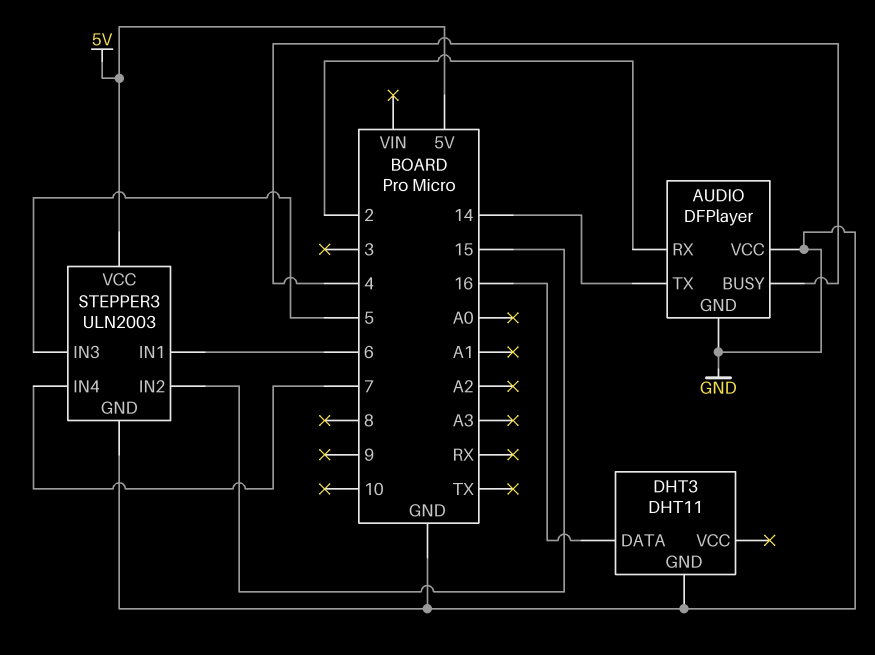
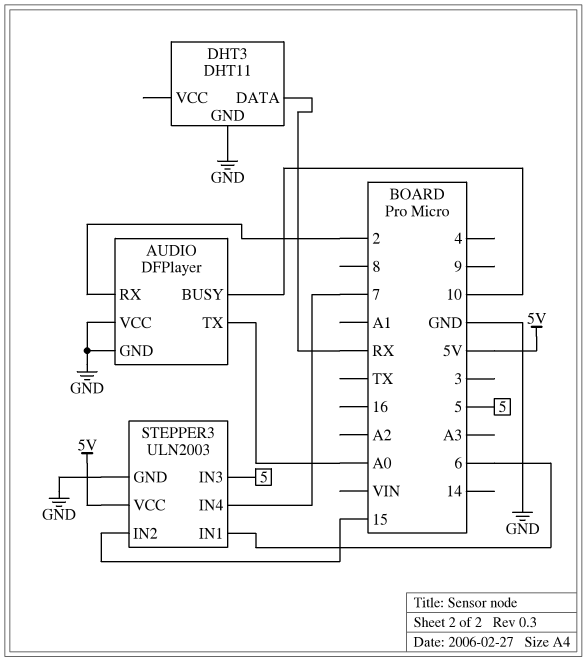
AUDIO pin BUSY: 4 -> 10
AUDIO pin TX: 14 -> A0
DHT3 pin DATA: 16 -> RX

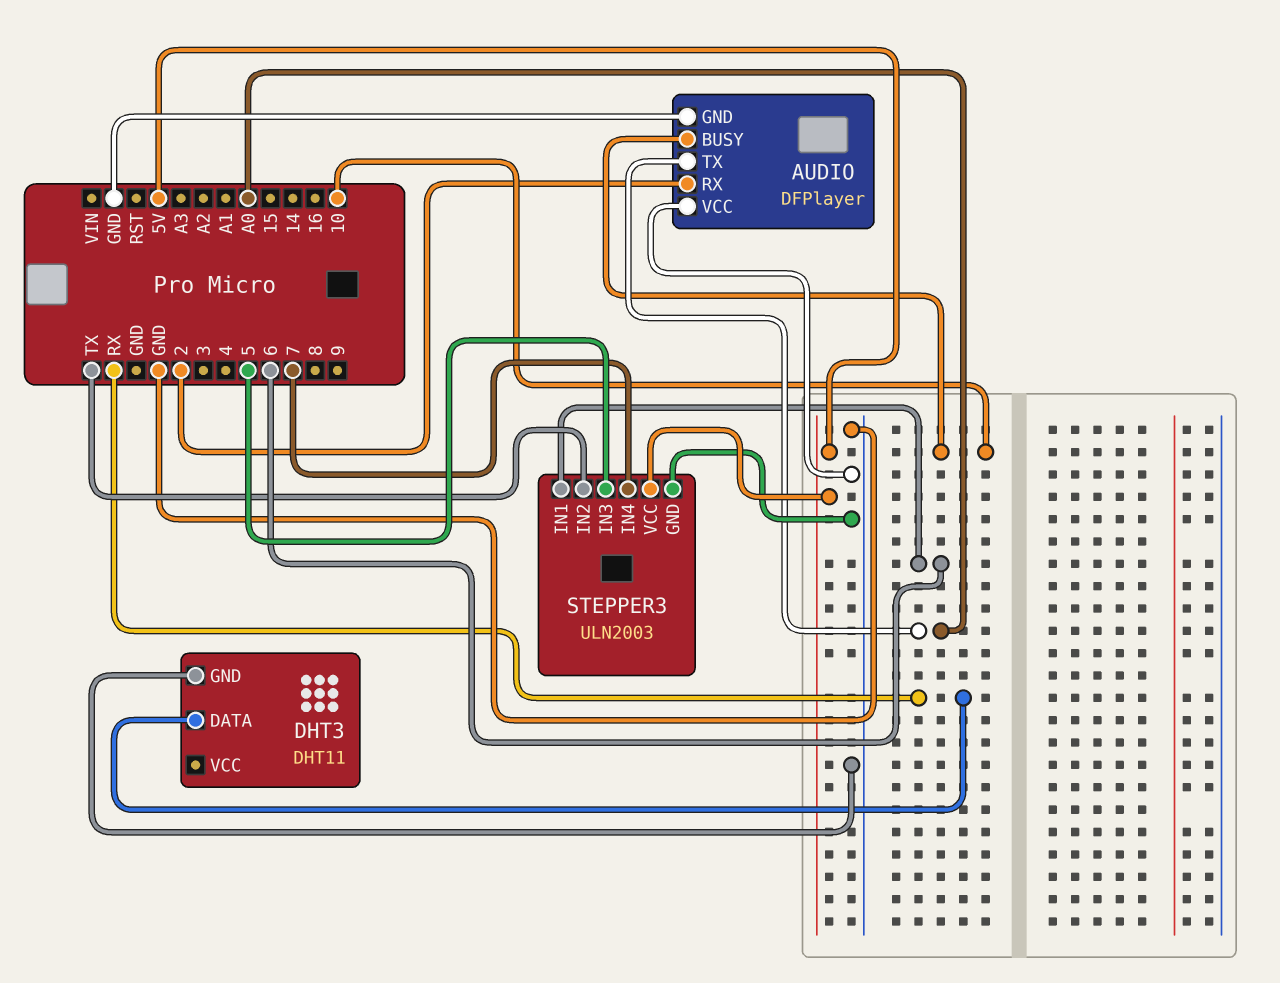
STEPPER3 pin IN2: 15 -> TX

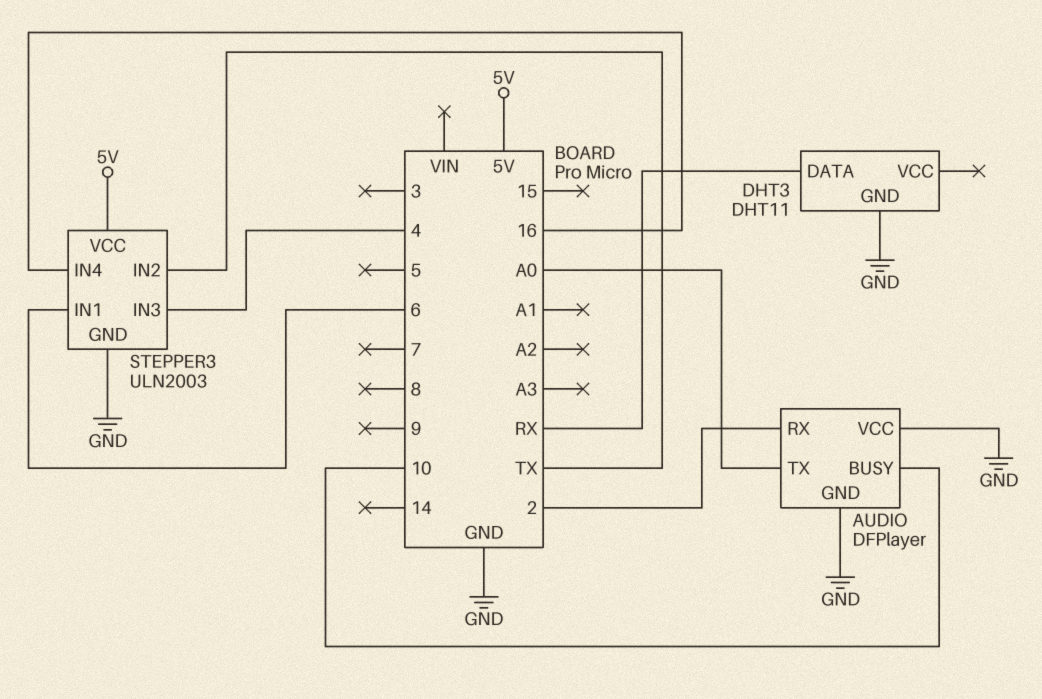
STEPPER3 pin IN3: 5 -> 4
STEPPER3 pin IN4: 7 -> 16

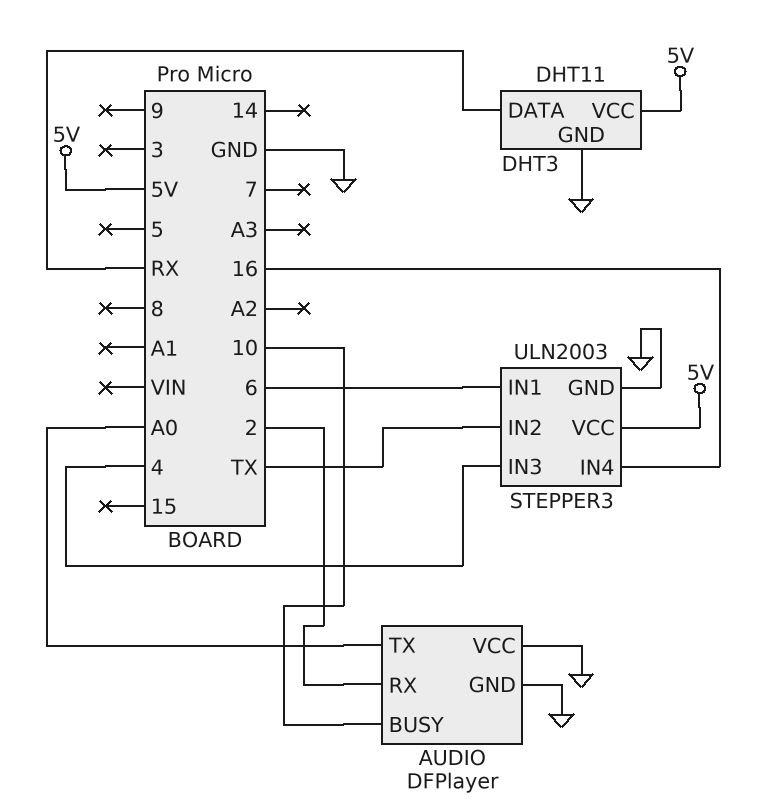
DHT3 pin VCC: none -> 5V

